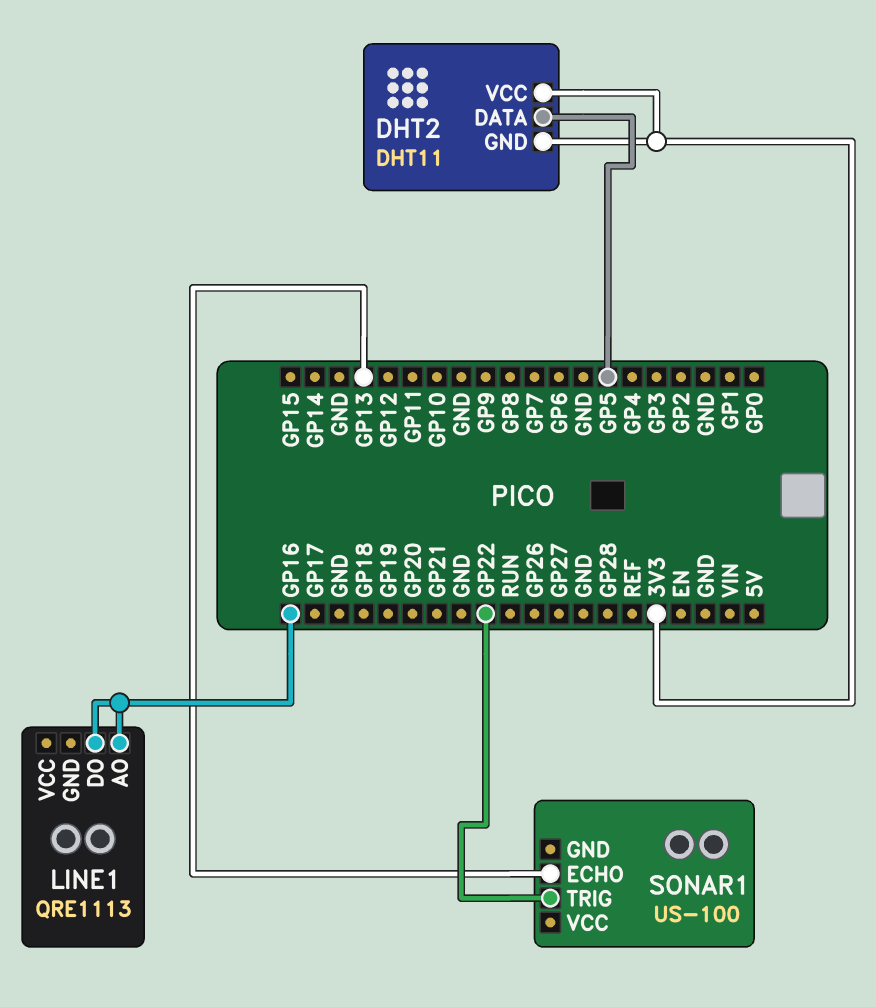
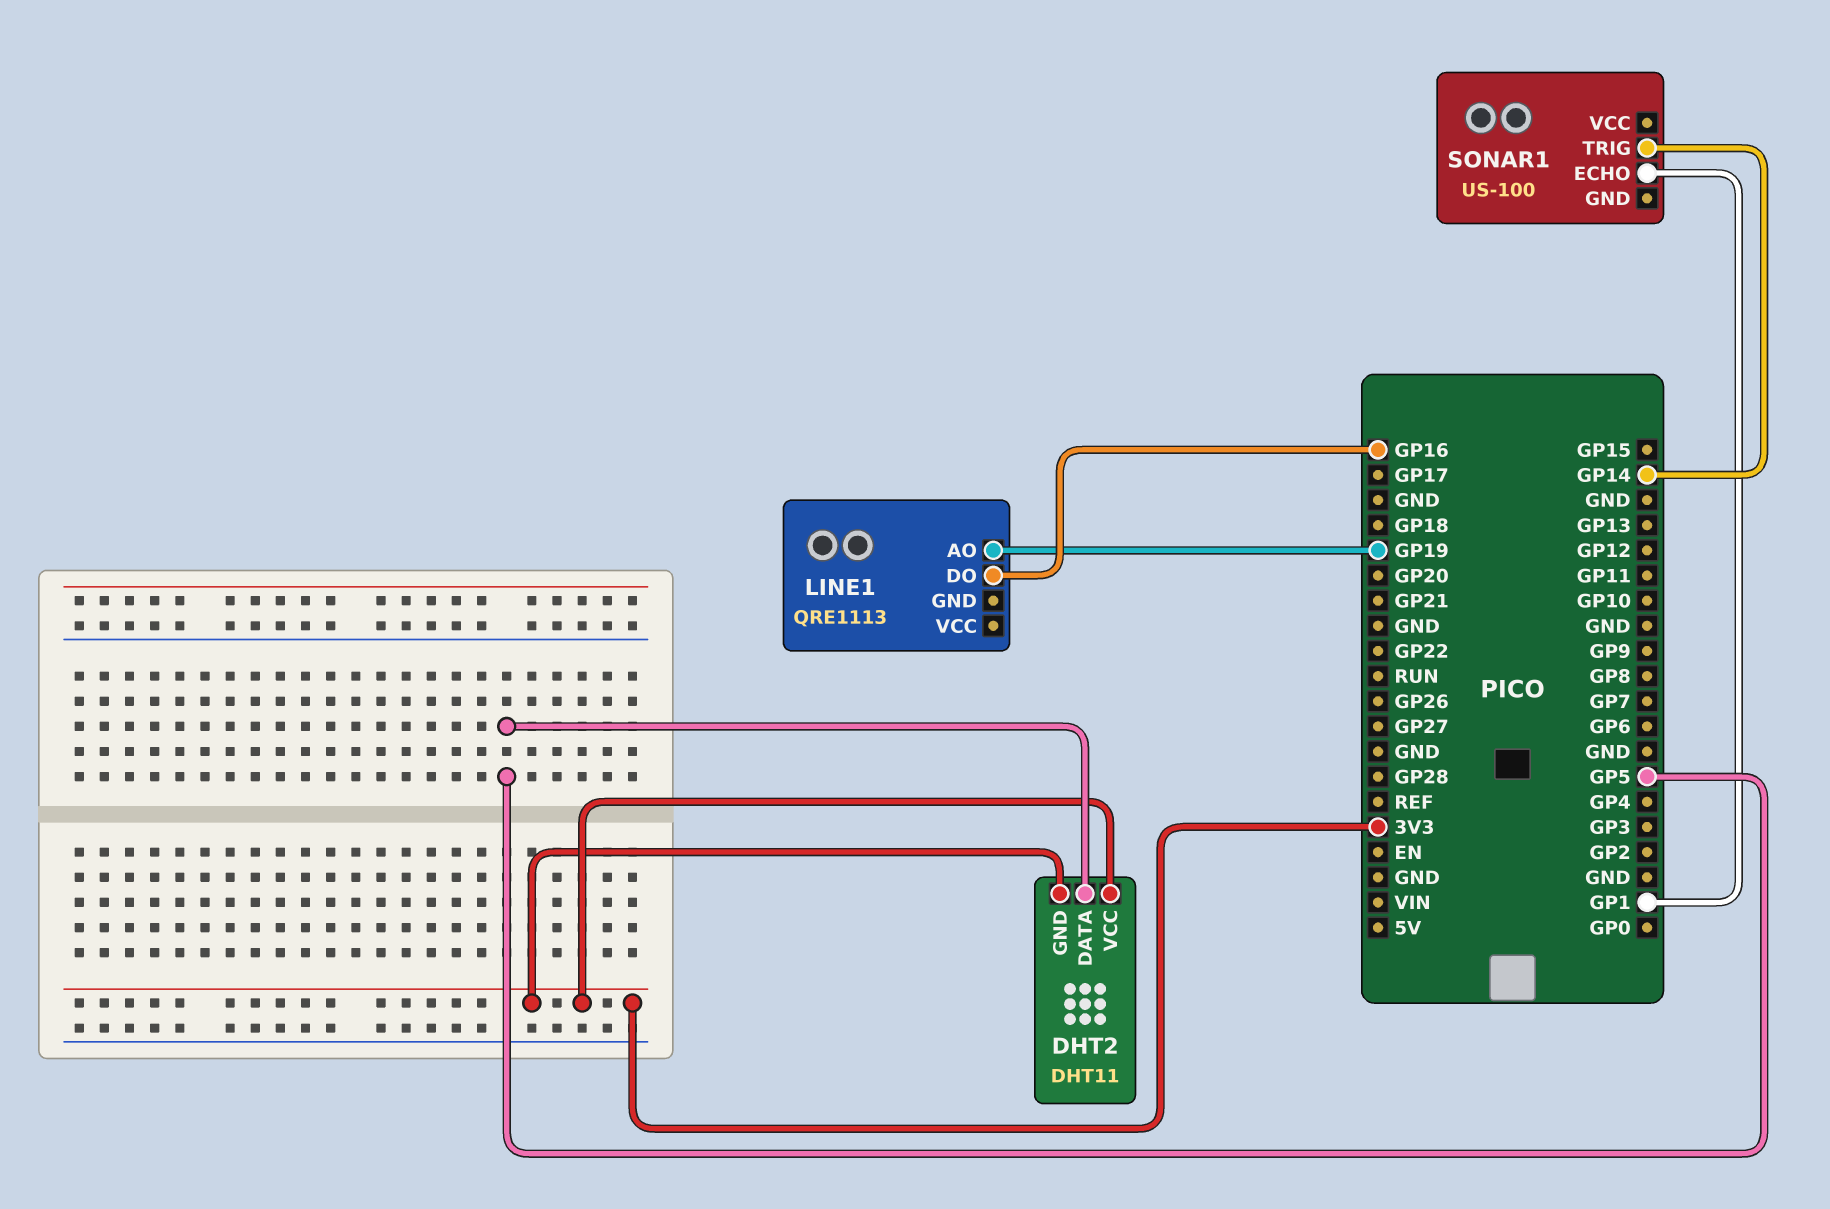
LINE1 pin AO: GP16 -> GP19
SONAR1 pin ECHO: GP13 -> GP1
SONAR1 pin TRIG: GP22 -> GP14

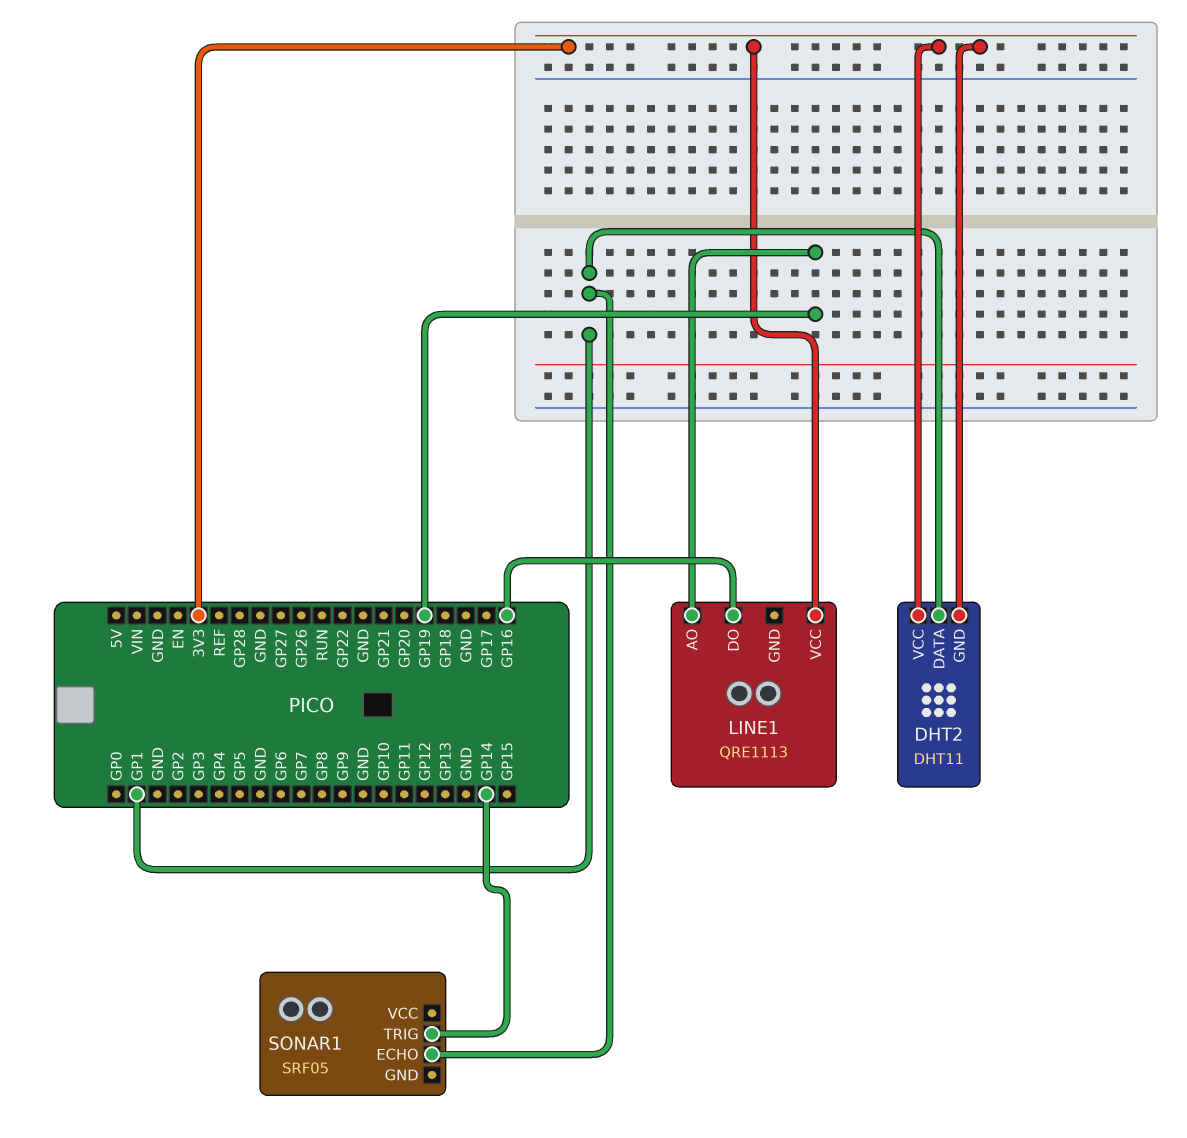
DHT2 pin DATA: GP5 -> GP1
LINE1 pin VCC: none -> 3V3
SONAR1: US-100 -> SRF05

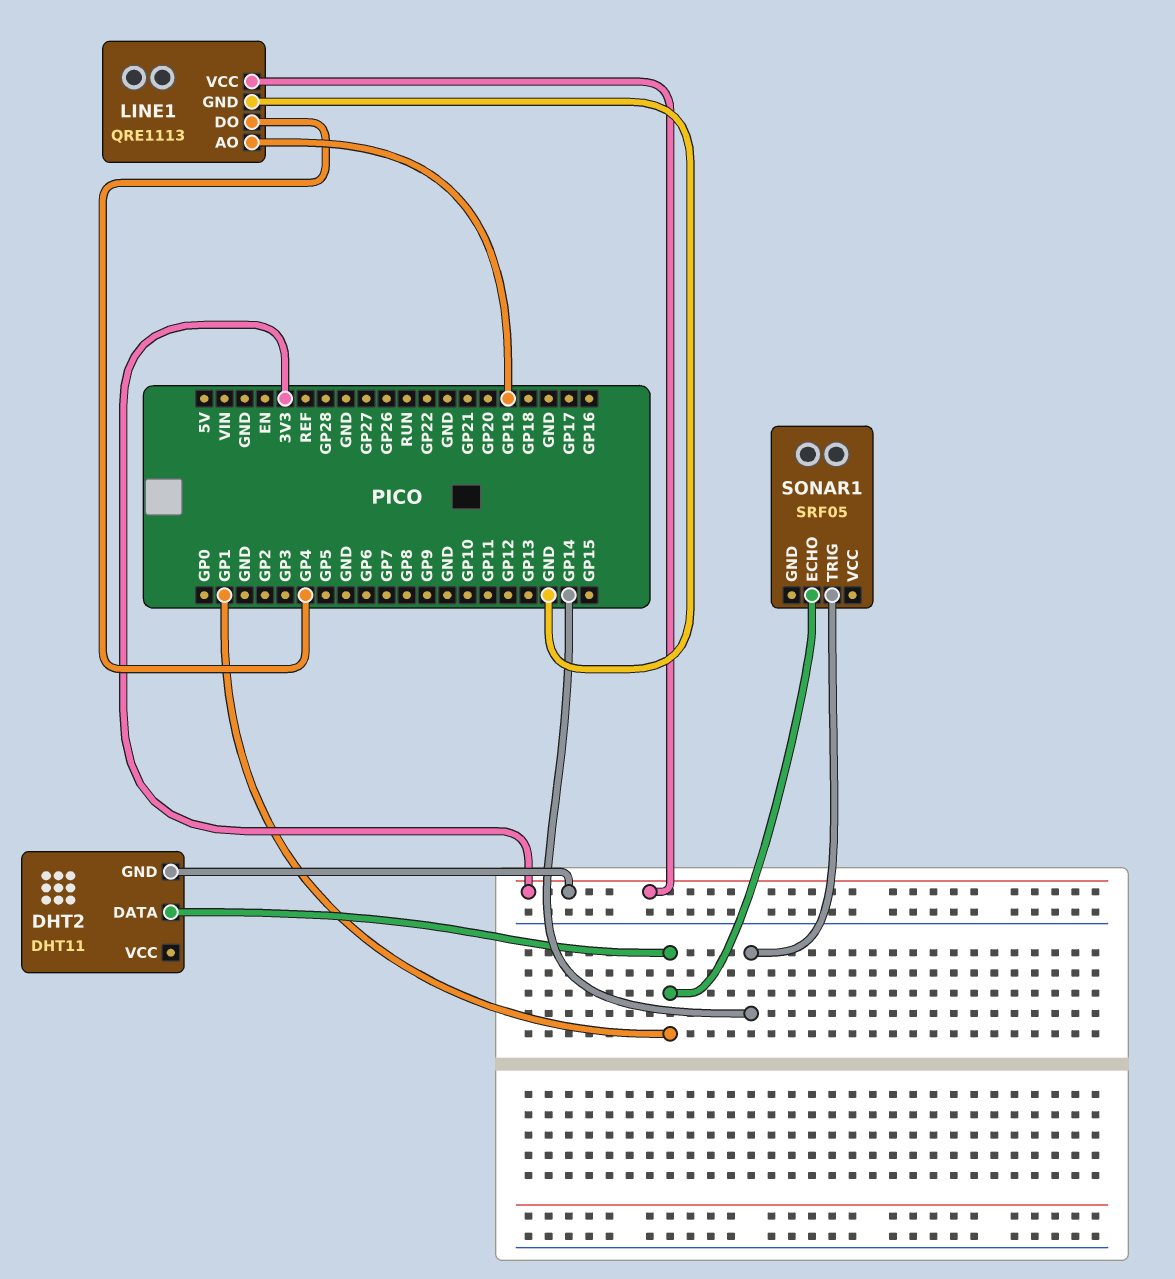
DHT2 pin VCC: 3V3 -> none
LINE1 pin DO: GP16 -> GP4
LINE1 pin GND: none -> GND

